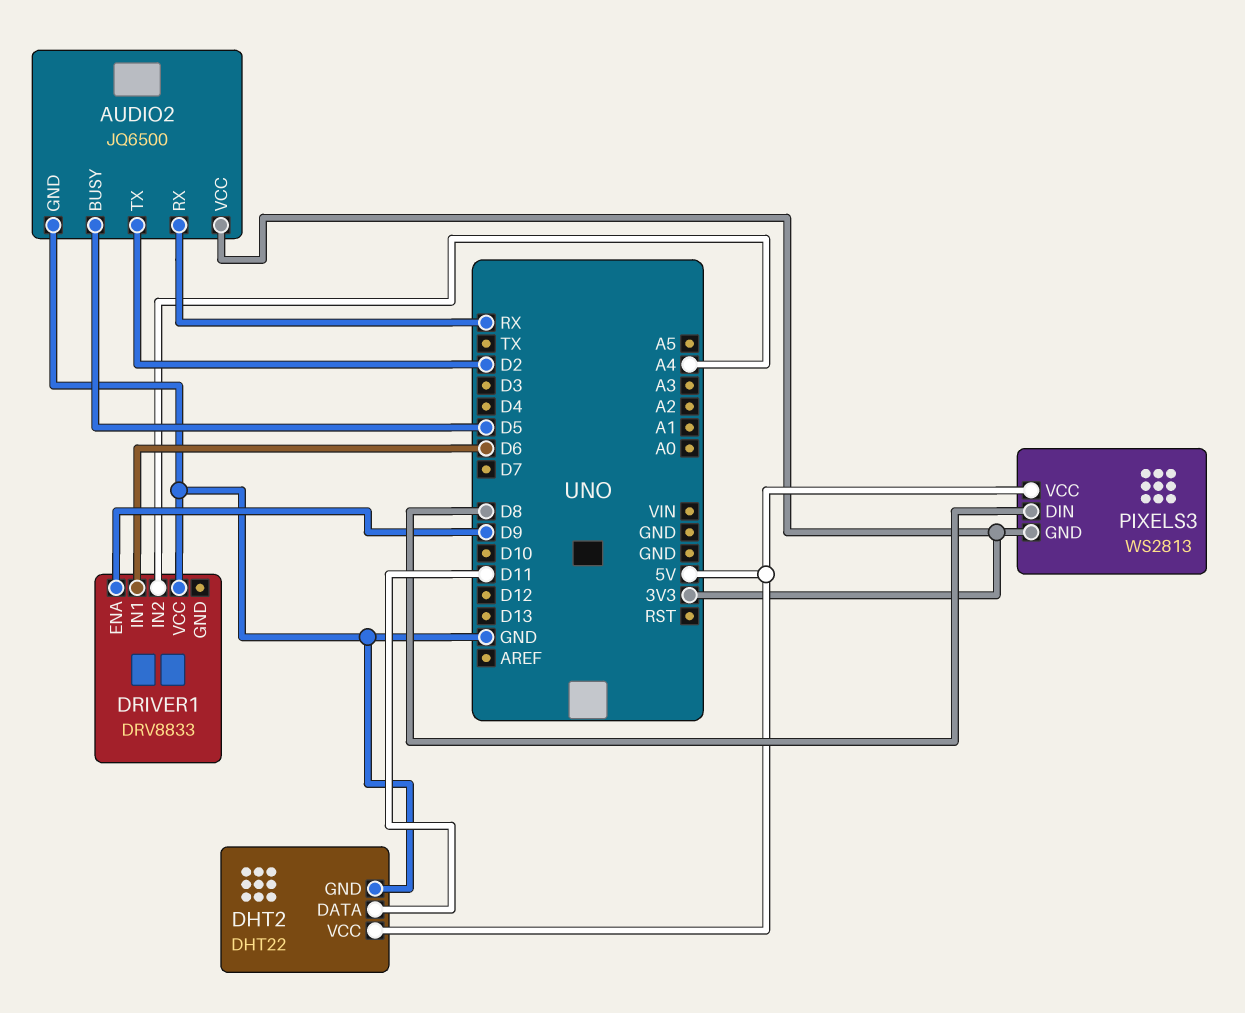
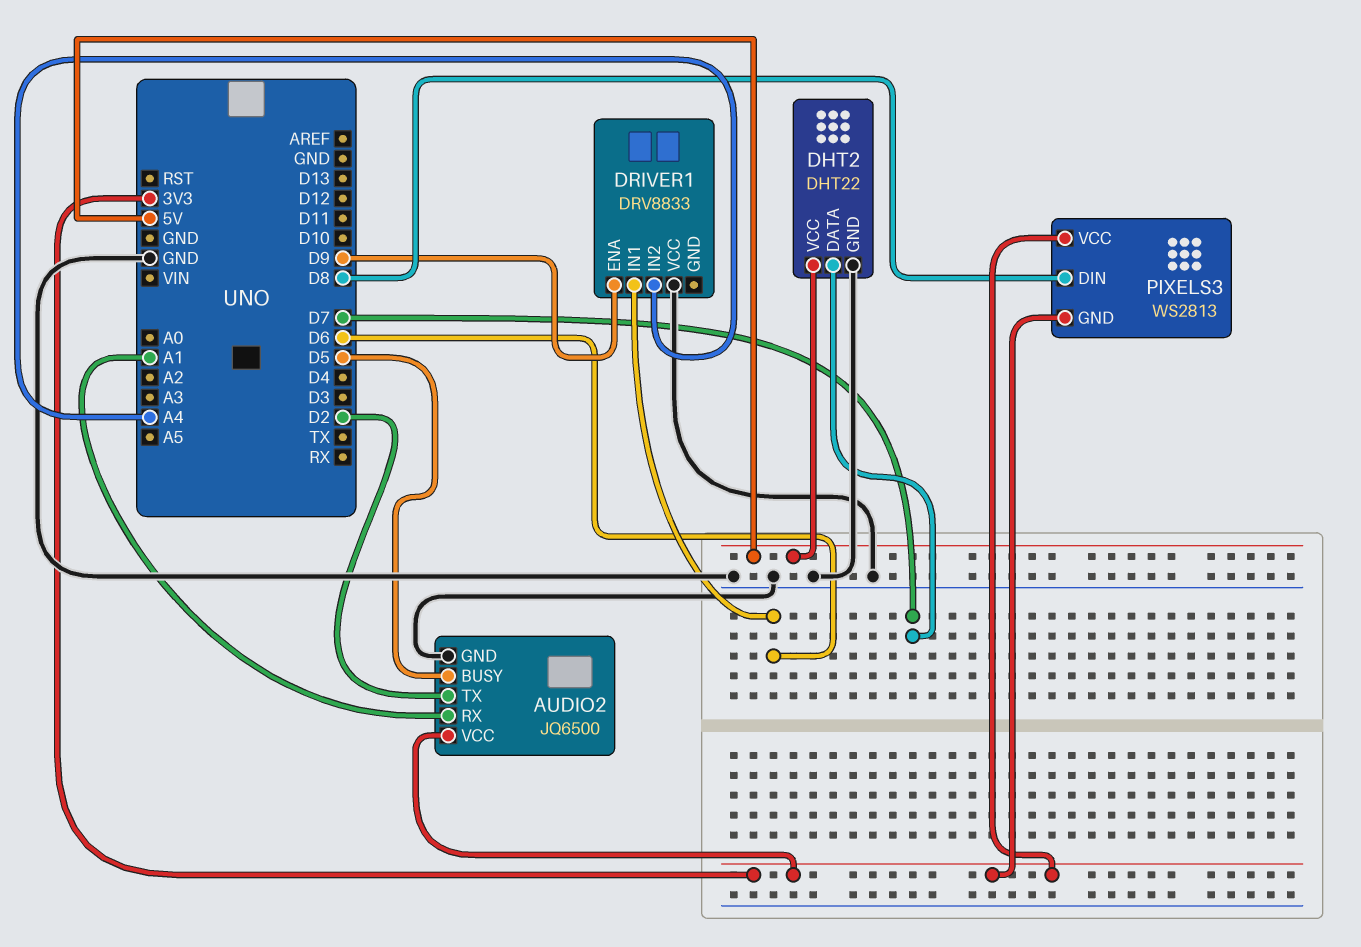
AUDIO2 pin RX: RX -> A1
DHT2 pin DATA: D11 -> D7
PIXELS3 pin VCC: 5V -> 3V3

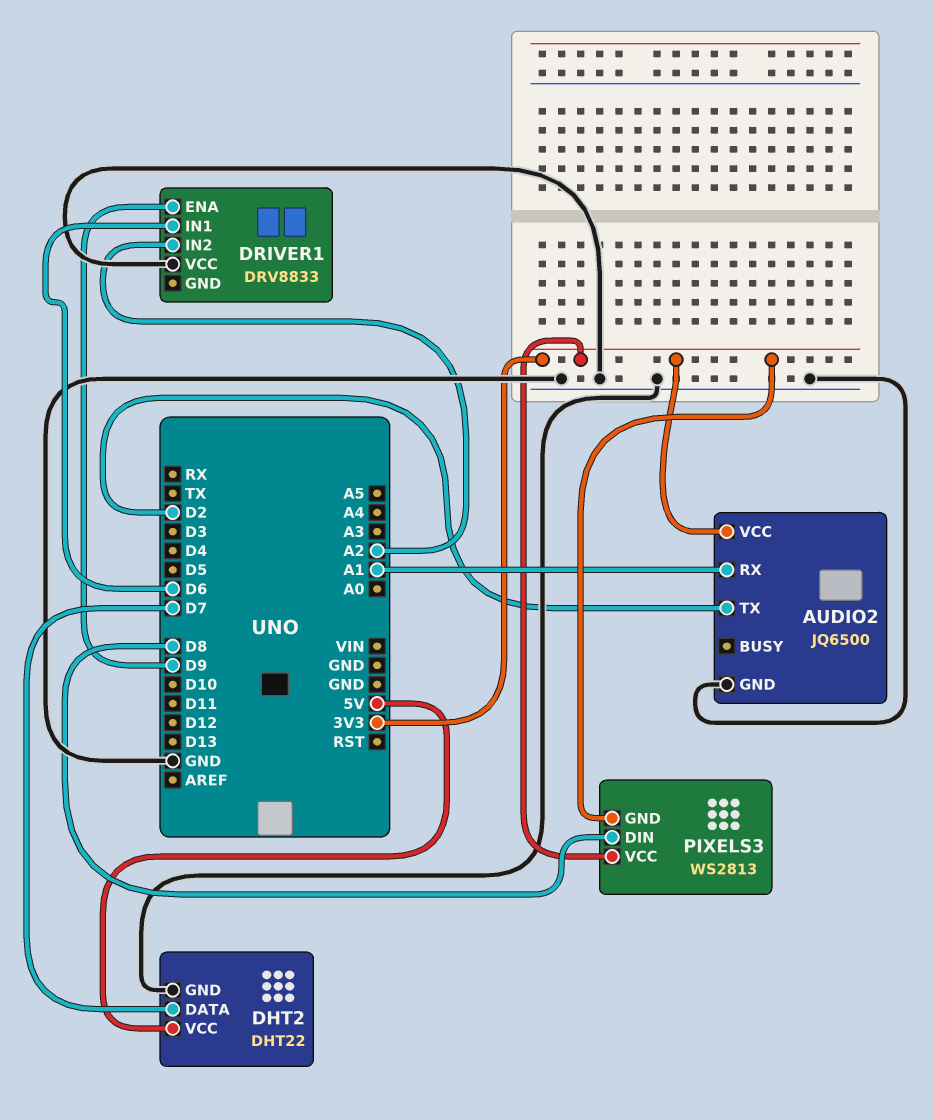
AUDIO2 pin BUSY: D5 -> none
DRIVER1 pin IN2: A4 -> A2

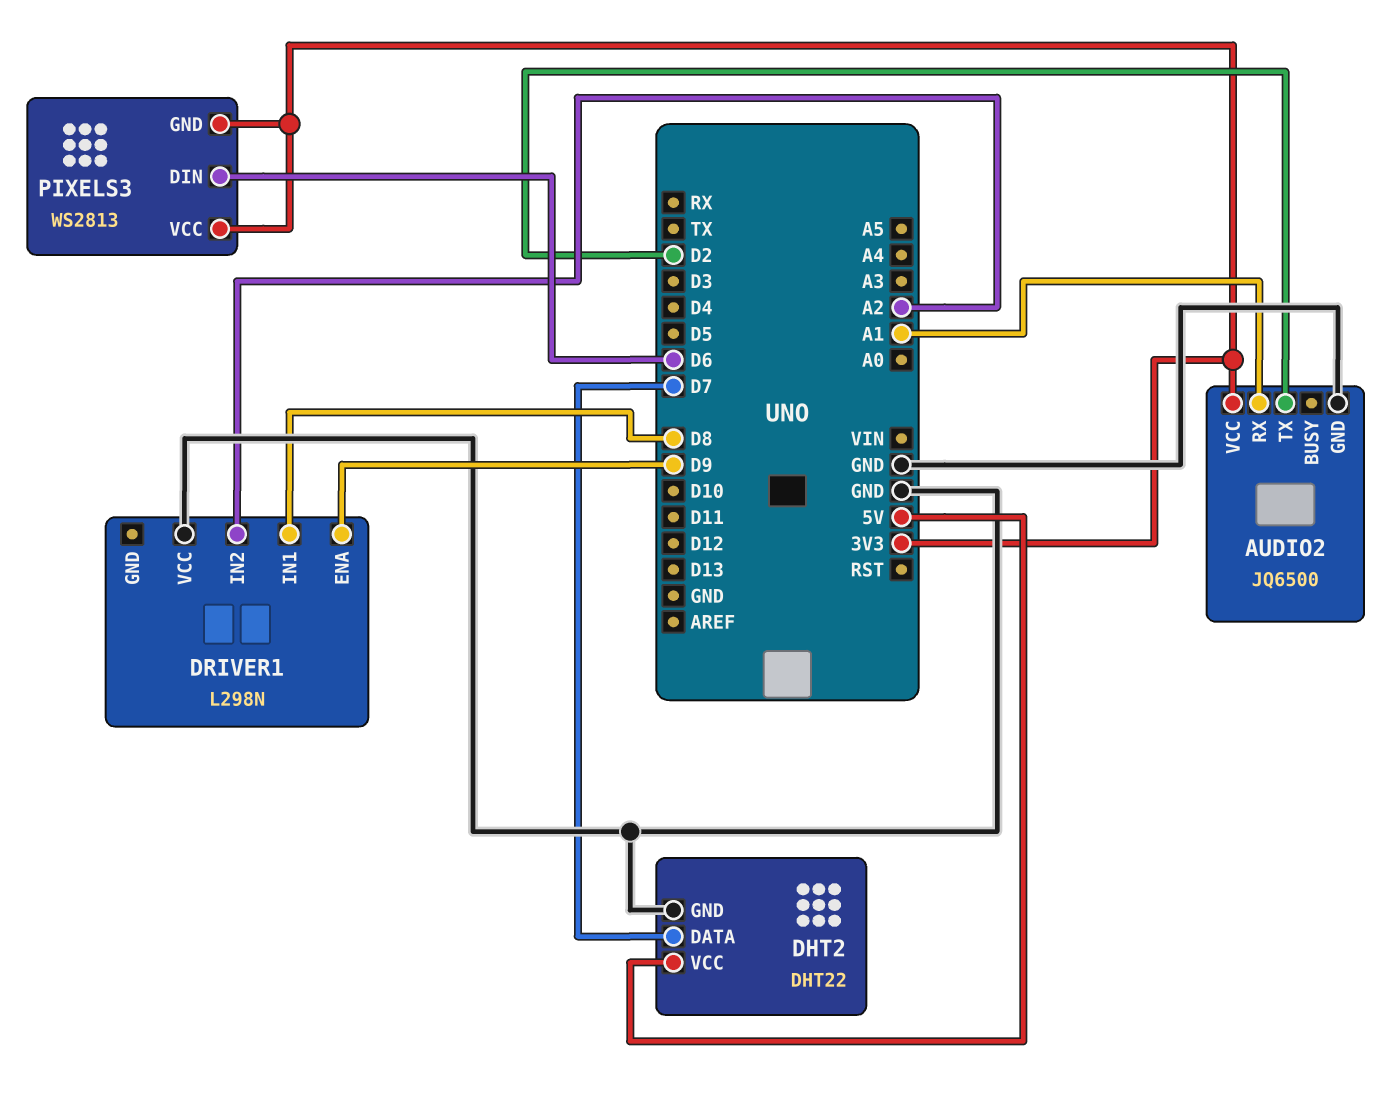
DRIVER1: DRV8833 -> L298N
DRIVER1 pin IN1: D6 -> D8
PIXELS3 pin DIN: D8 -> D6

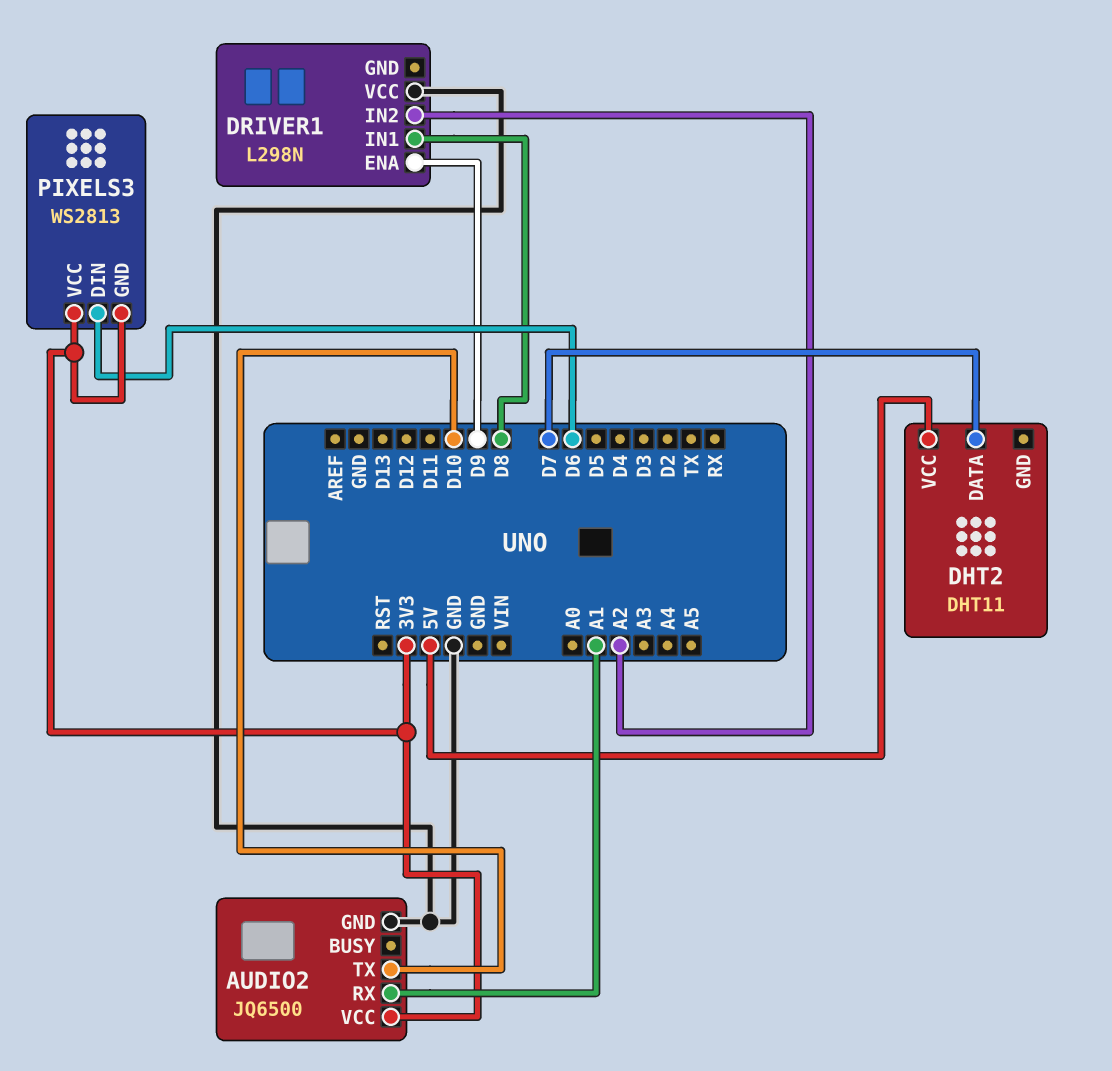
AUDIO2 pin TX: D2 -> D10
DHT2: DHT22 -> DHT11
DHT2 pin GND: GND -> none

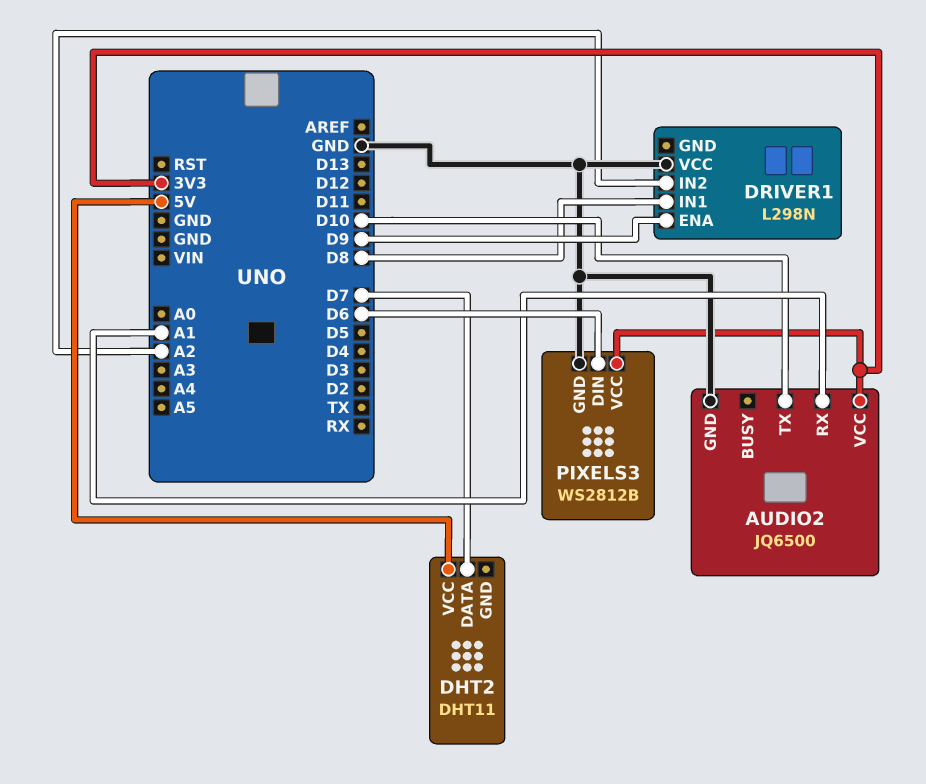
PIXELS3: WS2813 -> WS2812B
PIXELS3 pin GND: 3V3 -> GND

